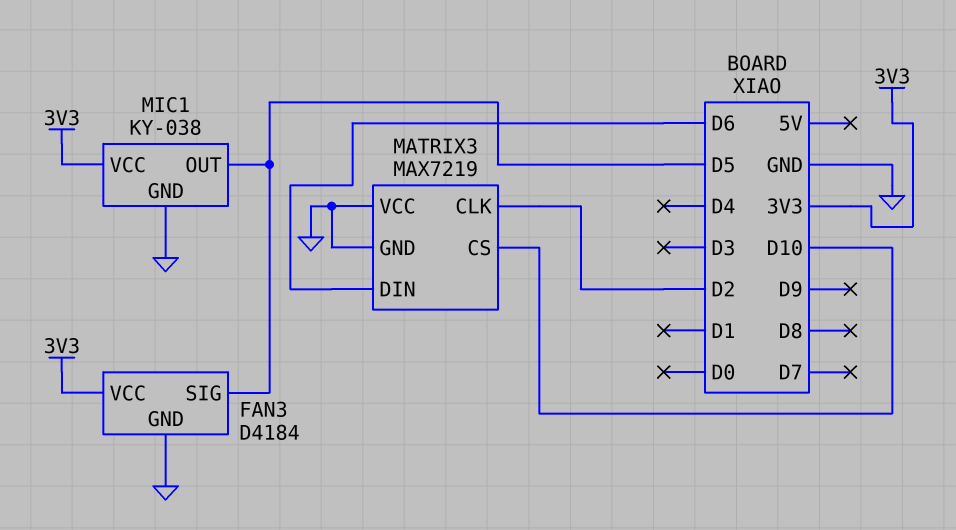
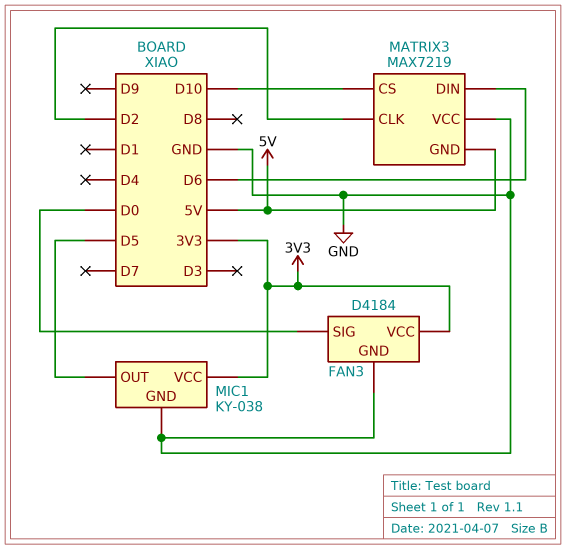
FAN3 pin SIG: D5 -> D0
MATRIX3 pin GND: GND -> 5V

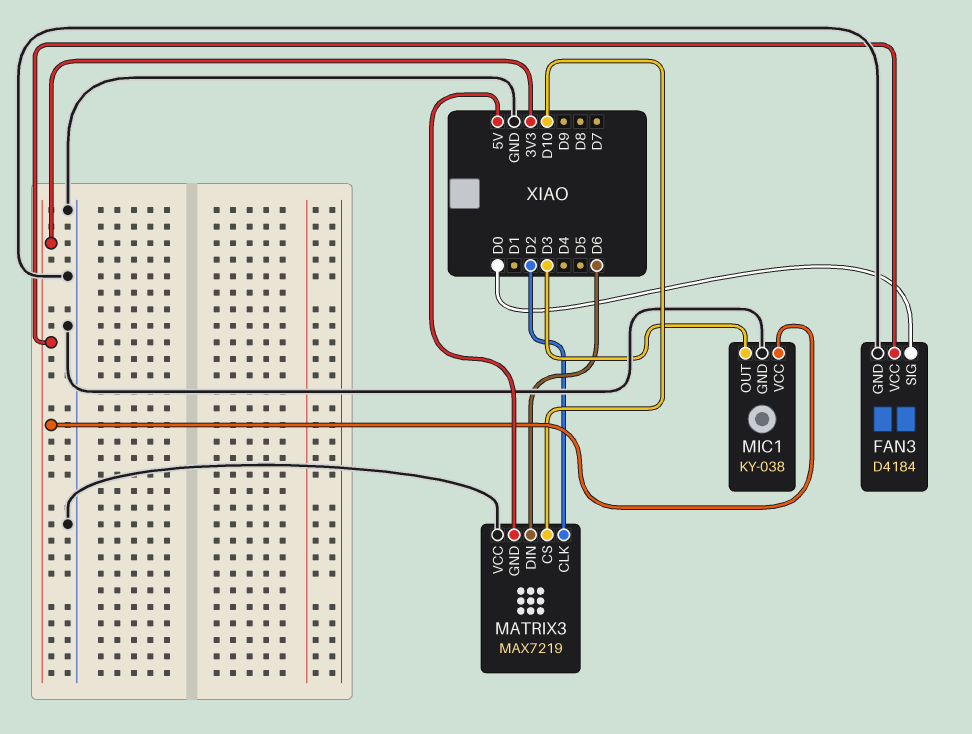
MIC1 pin OUT: D5 -> D3

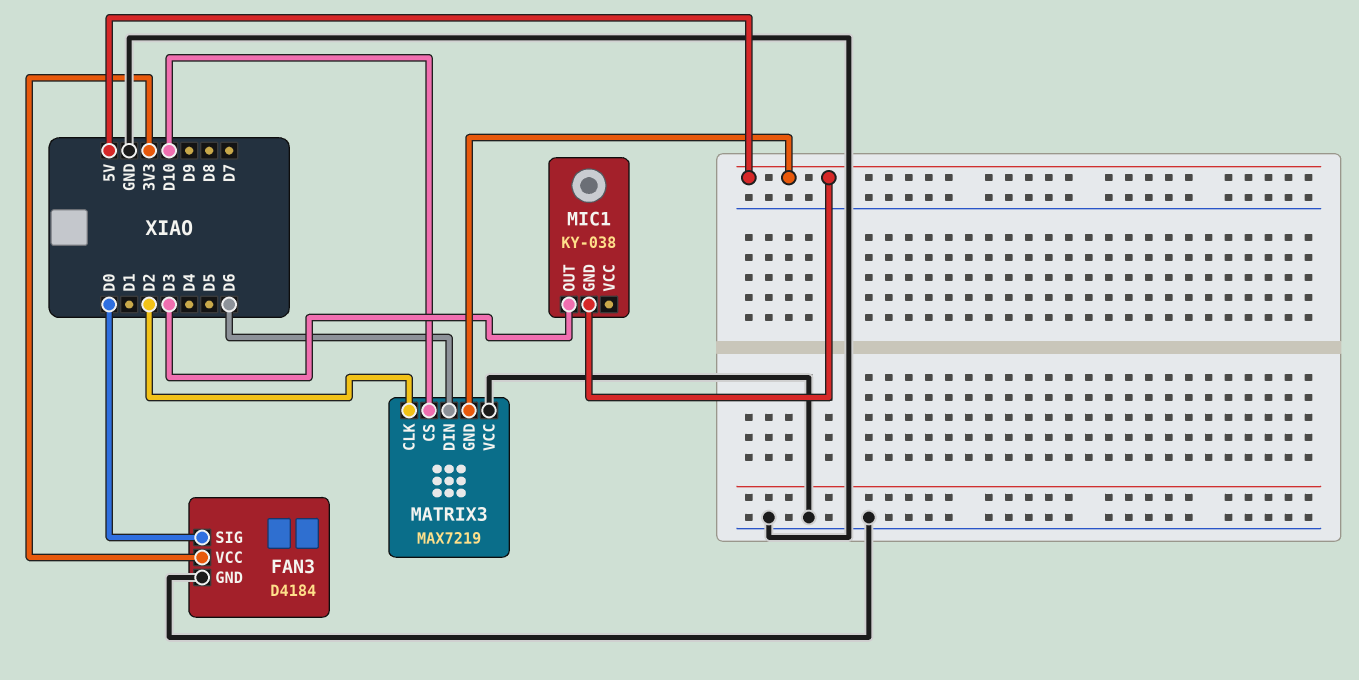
MIC1 pin GND: GND -> 5V
MIC1 pin VCC: 3V3 -> none

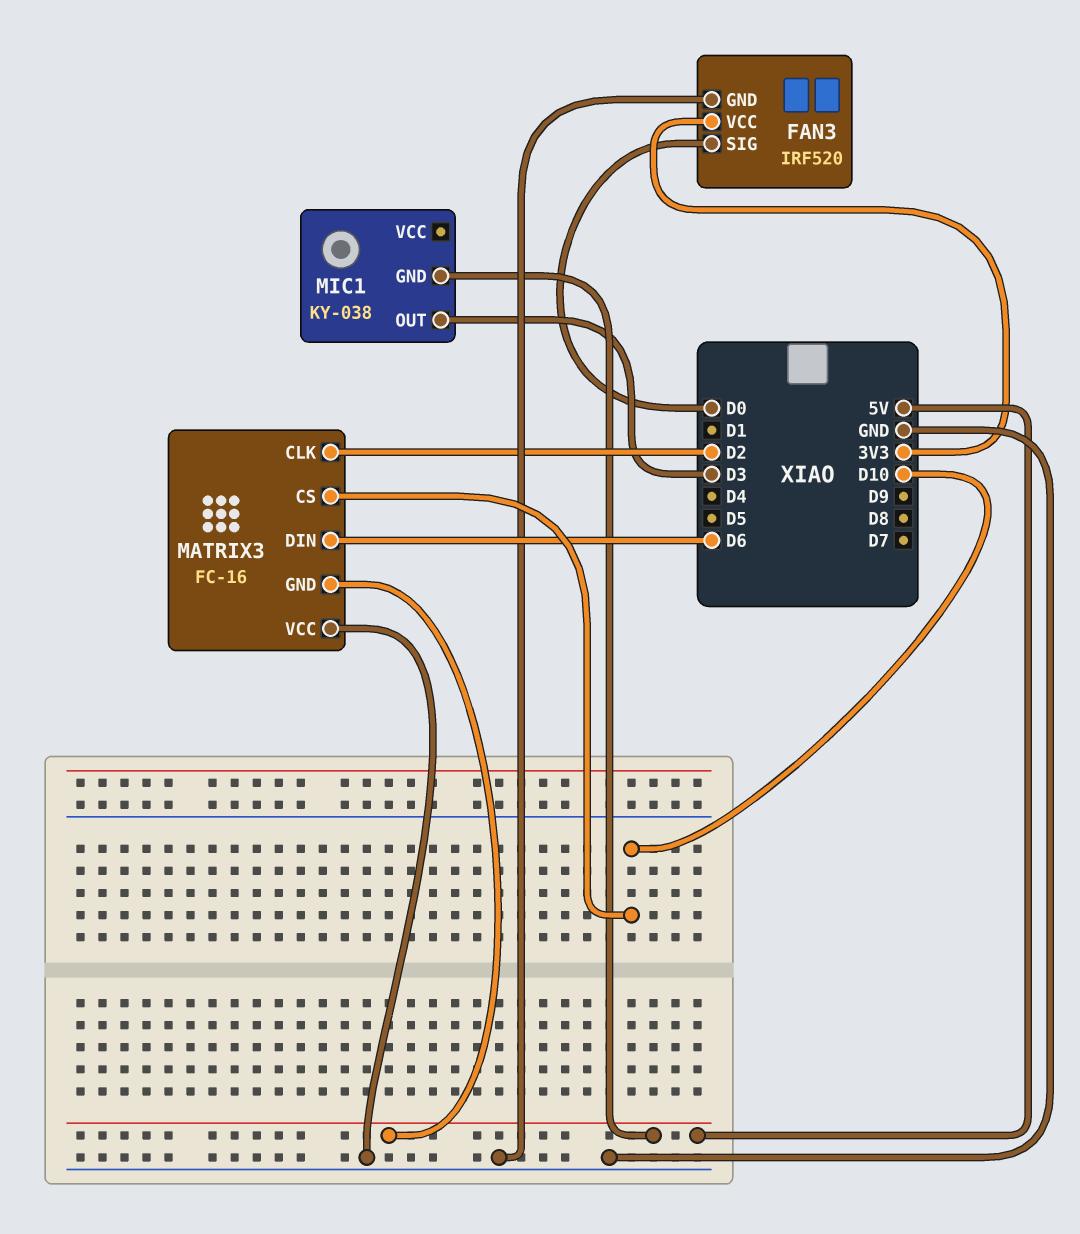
FAN3: D4184 -> IRF520
MATRIX3: MAX7219 -> FC-16

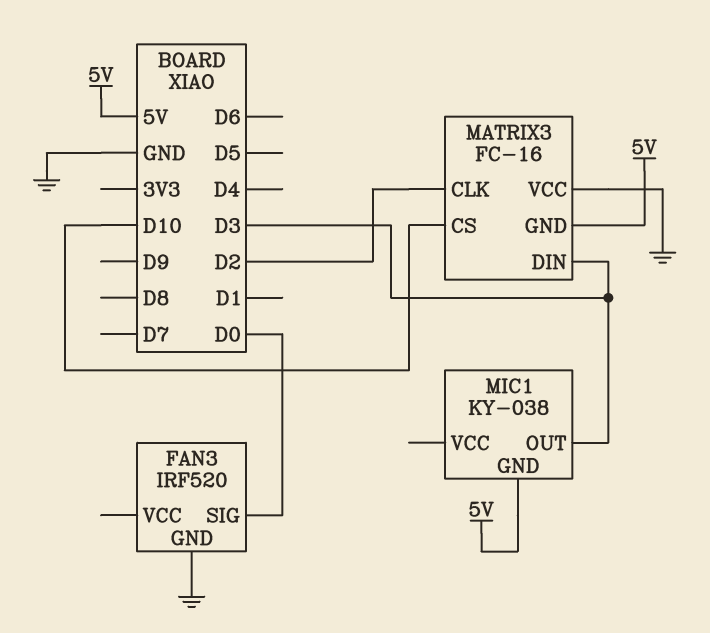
FAN3 pin VCC: 3V3 -> none
MATRIX3 pin DIN: D6 -> D3

